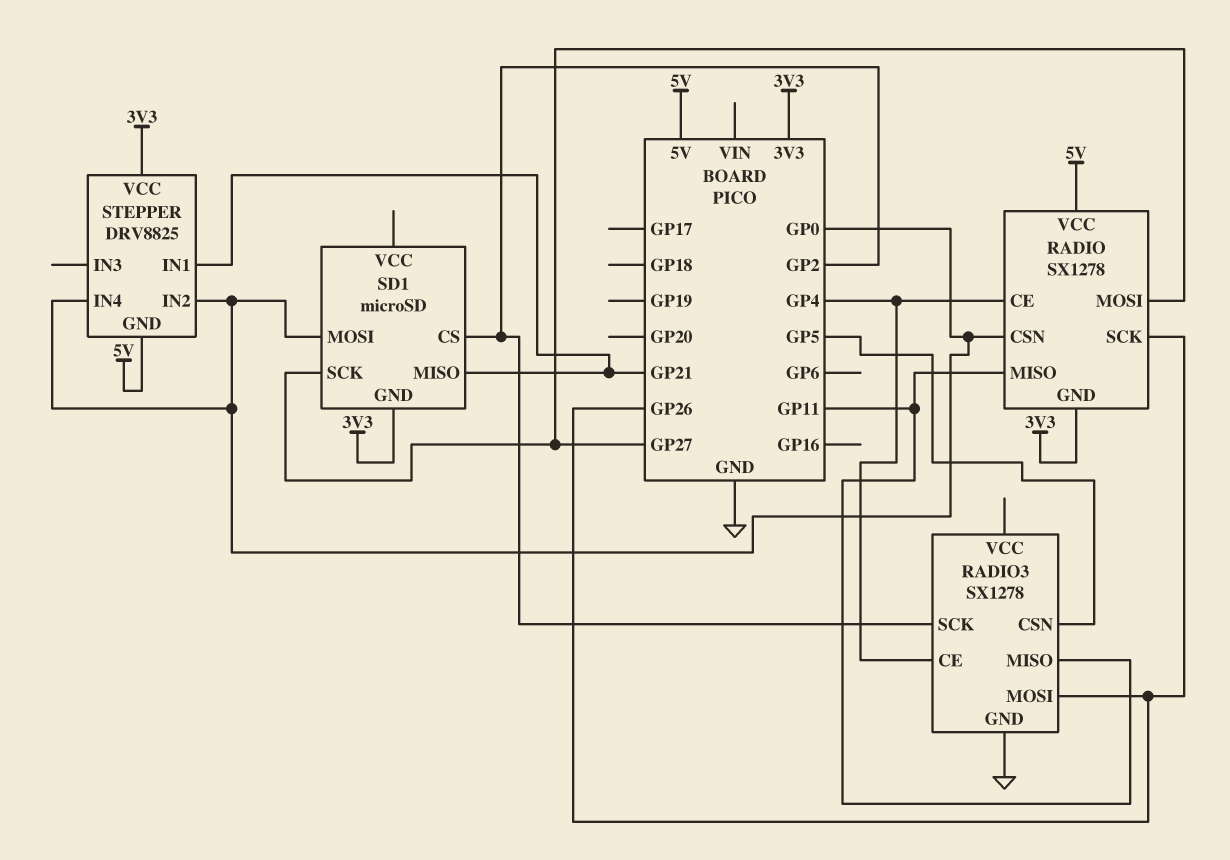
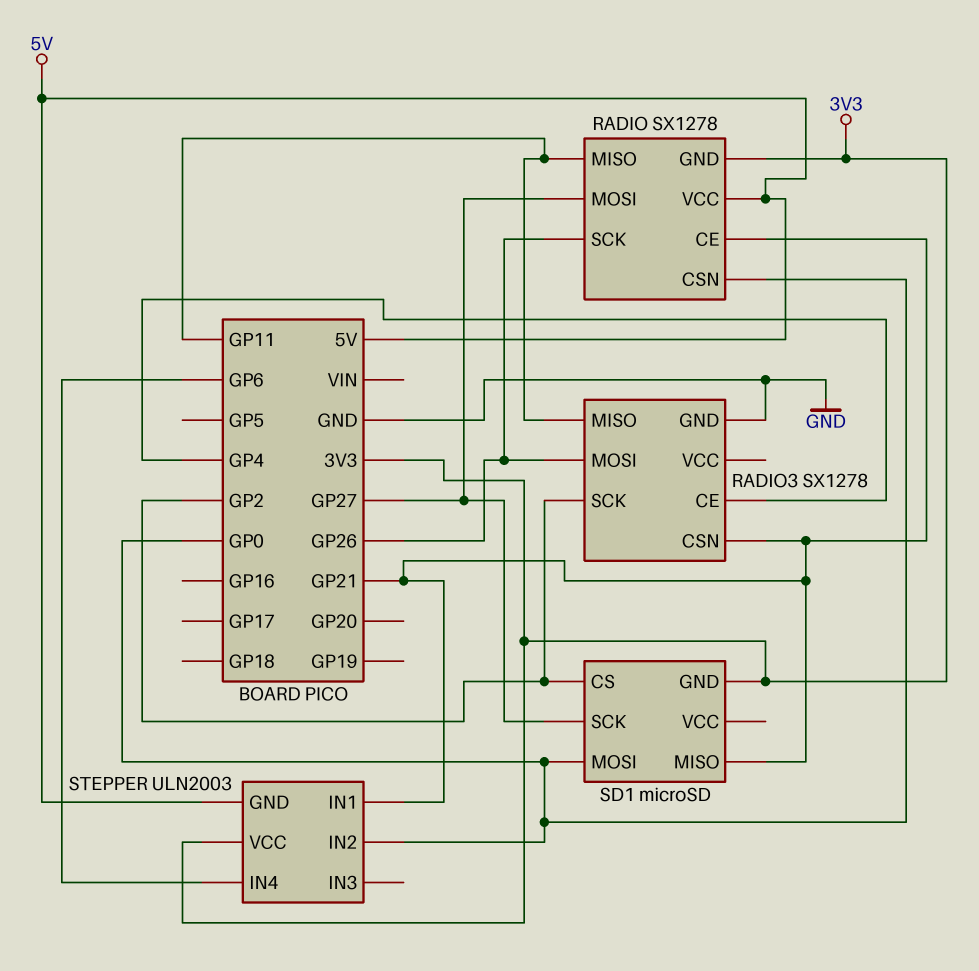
RADIO pin CE: GP4 -> GP21
RADIO3 pin CSN: GP5 -> GP21
STEPPER: DRV8825 -> ULN2003
STEPPER pin IN4: GP0 -> GP6

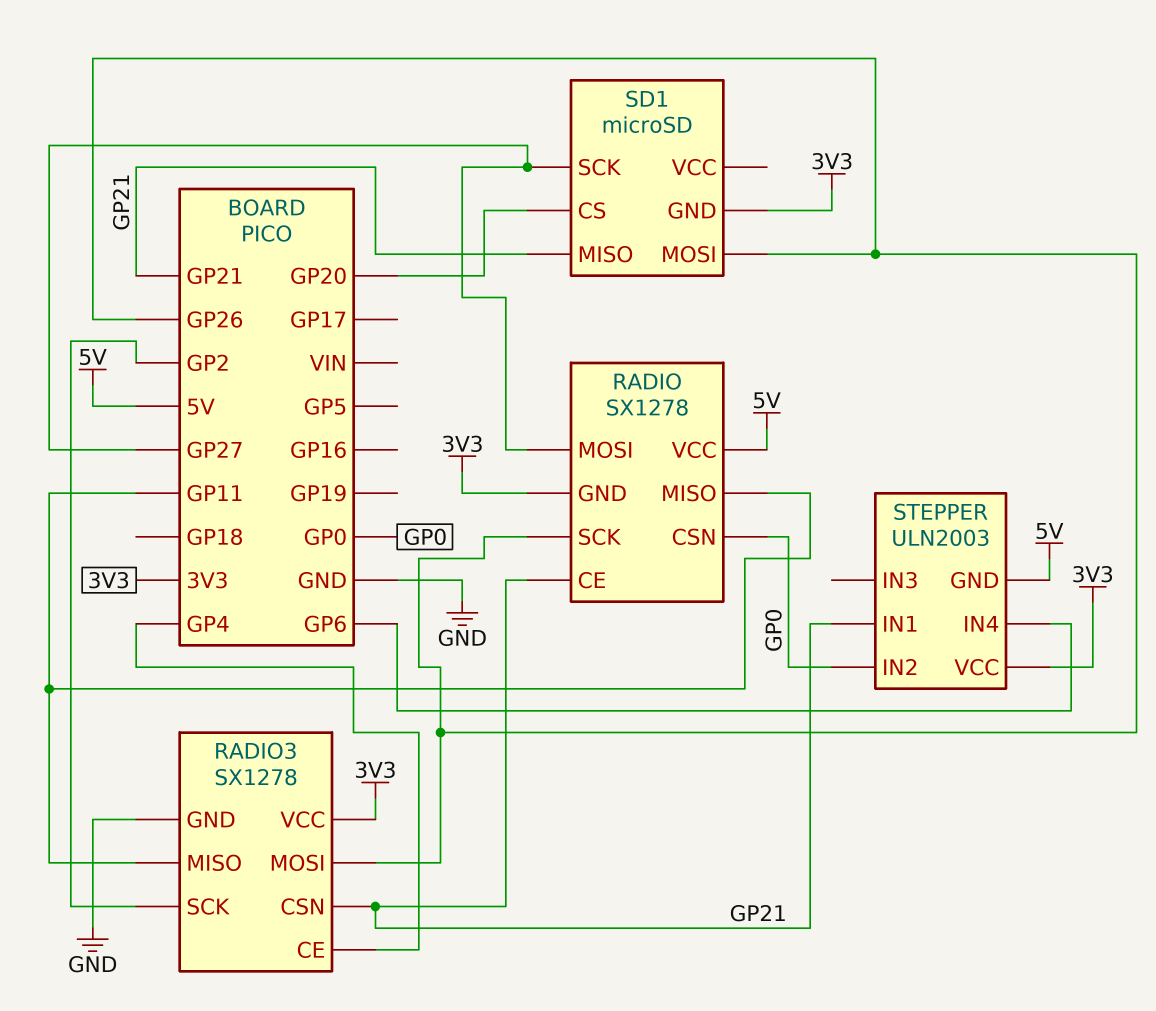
RADIO3 pin VCC: none -> 3V3
SD1 pin CS: GP2 -> GP20
SD1 pin MOSI: GP0 -> GP26

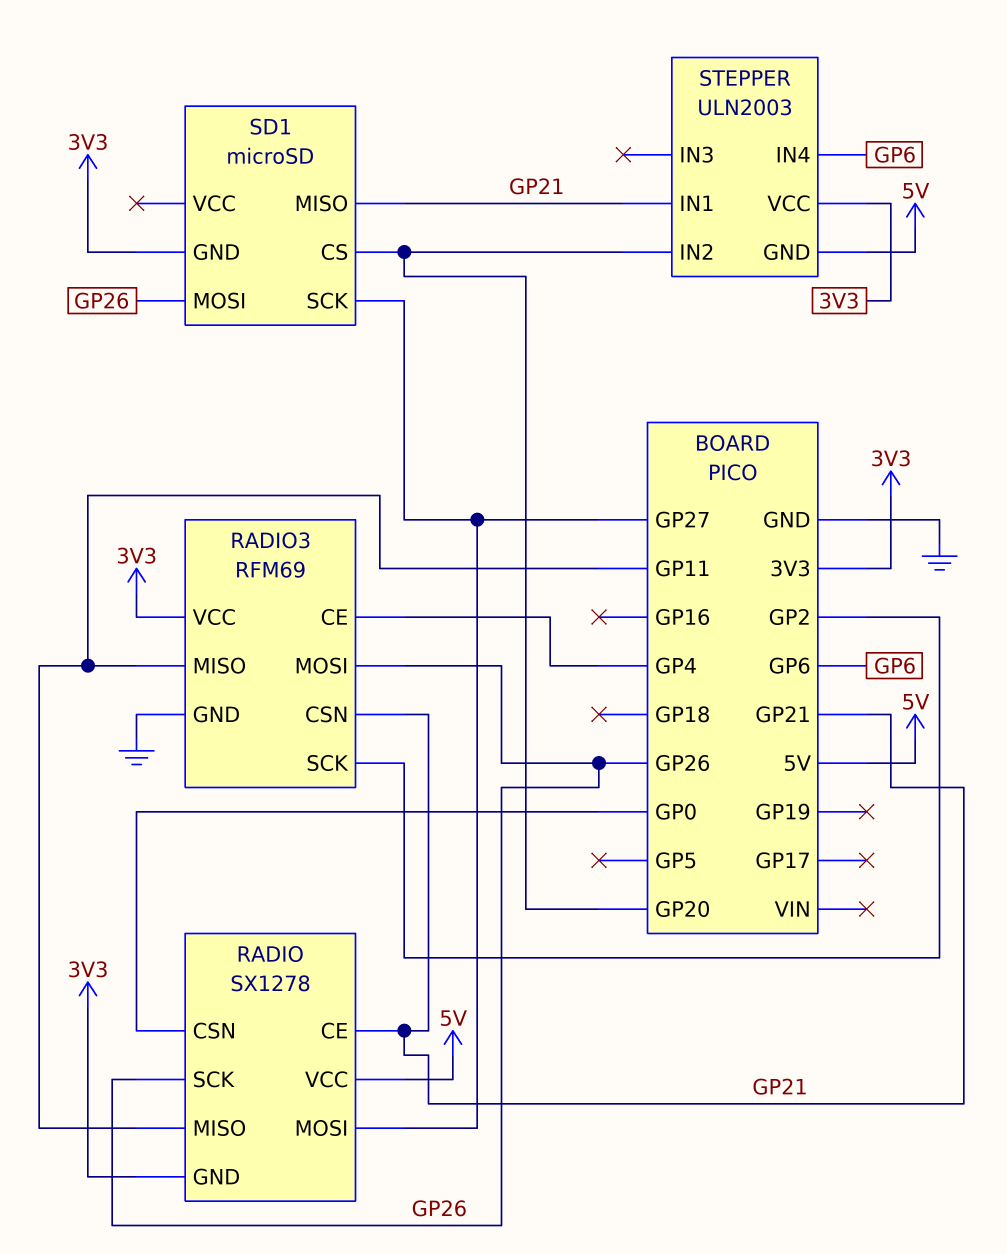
RADIO3: SX1278 -> RFM69
STEPPER pin IN2: GP0 -> GP20

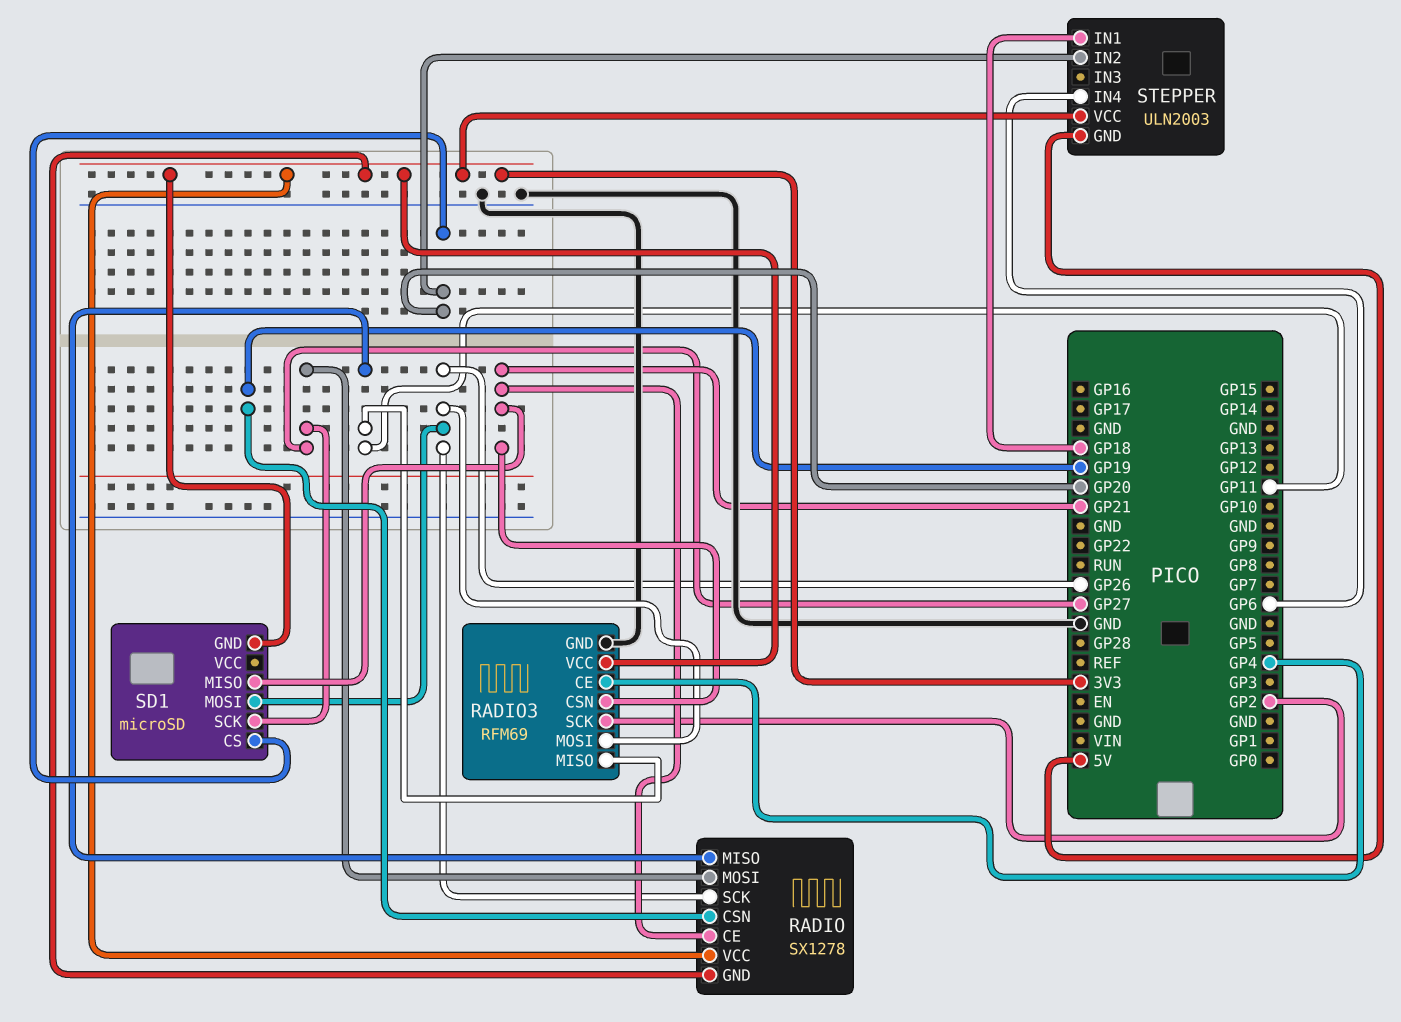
RADIO pin CSN: GP0 -> GP19
RADIO pin VCC: 5V -> 3V3
STEPPER pin IN1: GP21 -> GP18

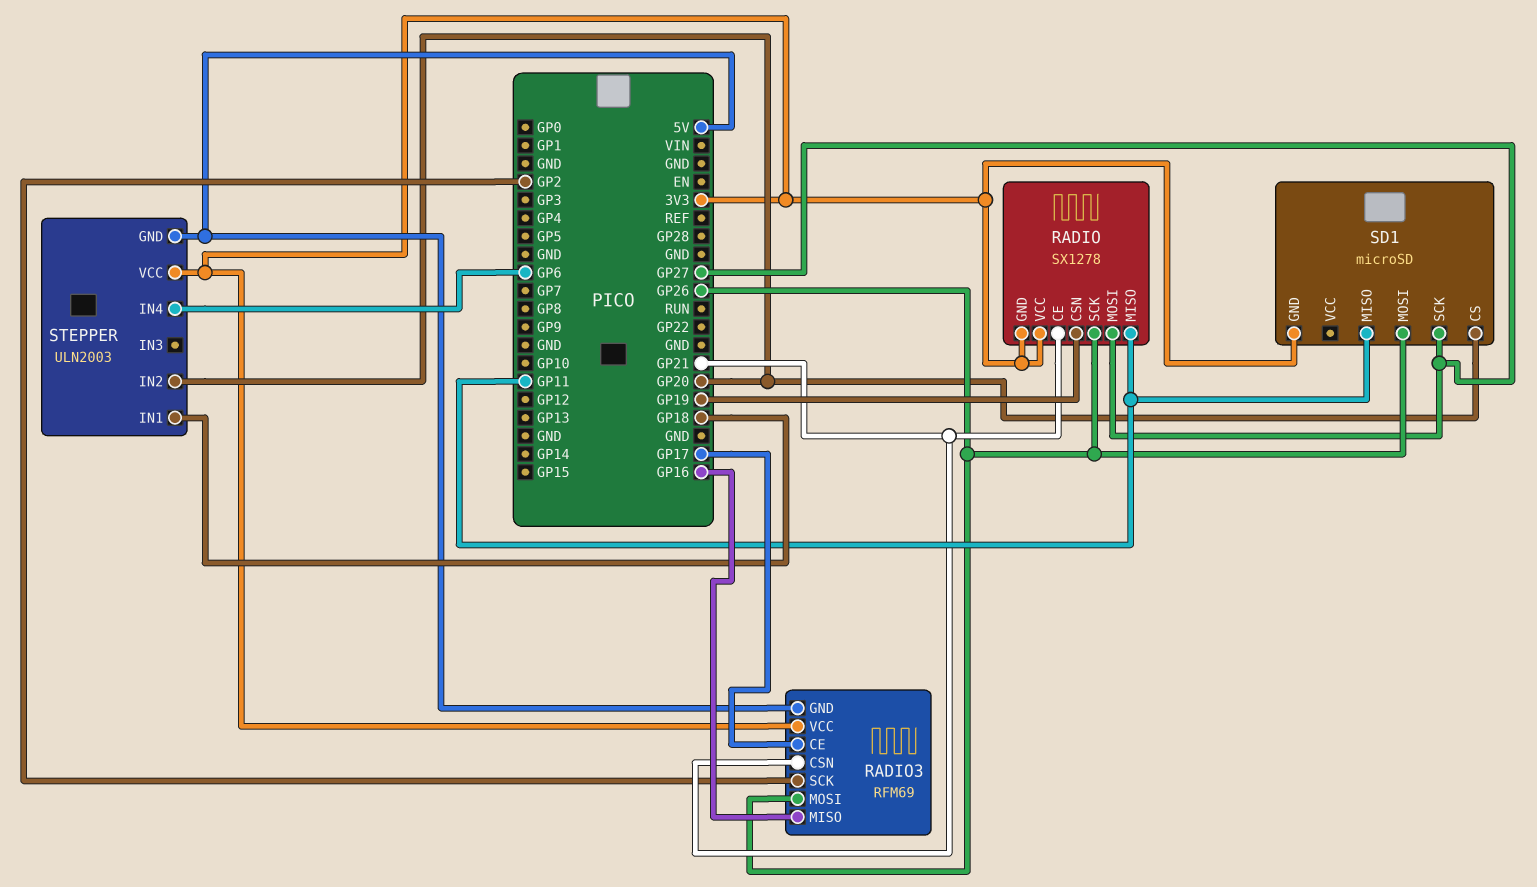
RADIO3 pin CE: GP4 -> GP17
RADIO3 pin GND: GND -> 5V
RADIO3 pin MISO: GP11 -> GP16
SD1 pin MISO: GP21 -> GP11

